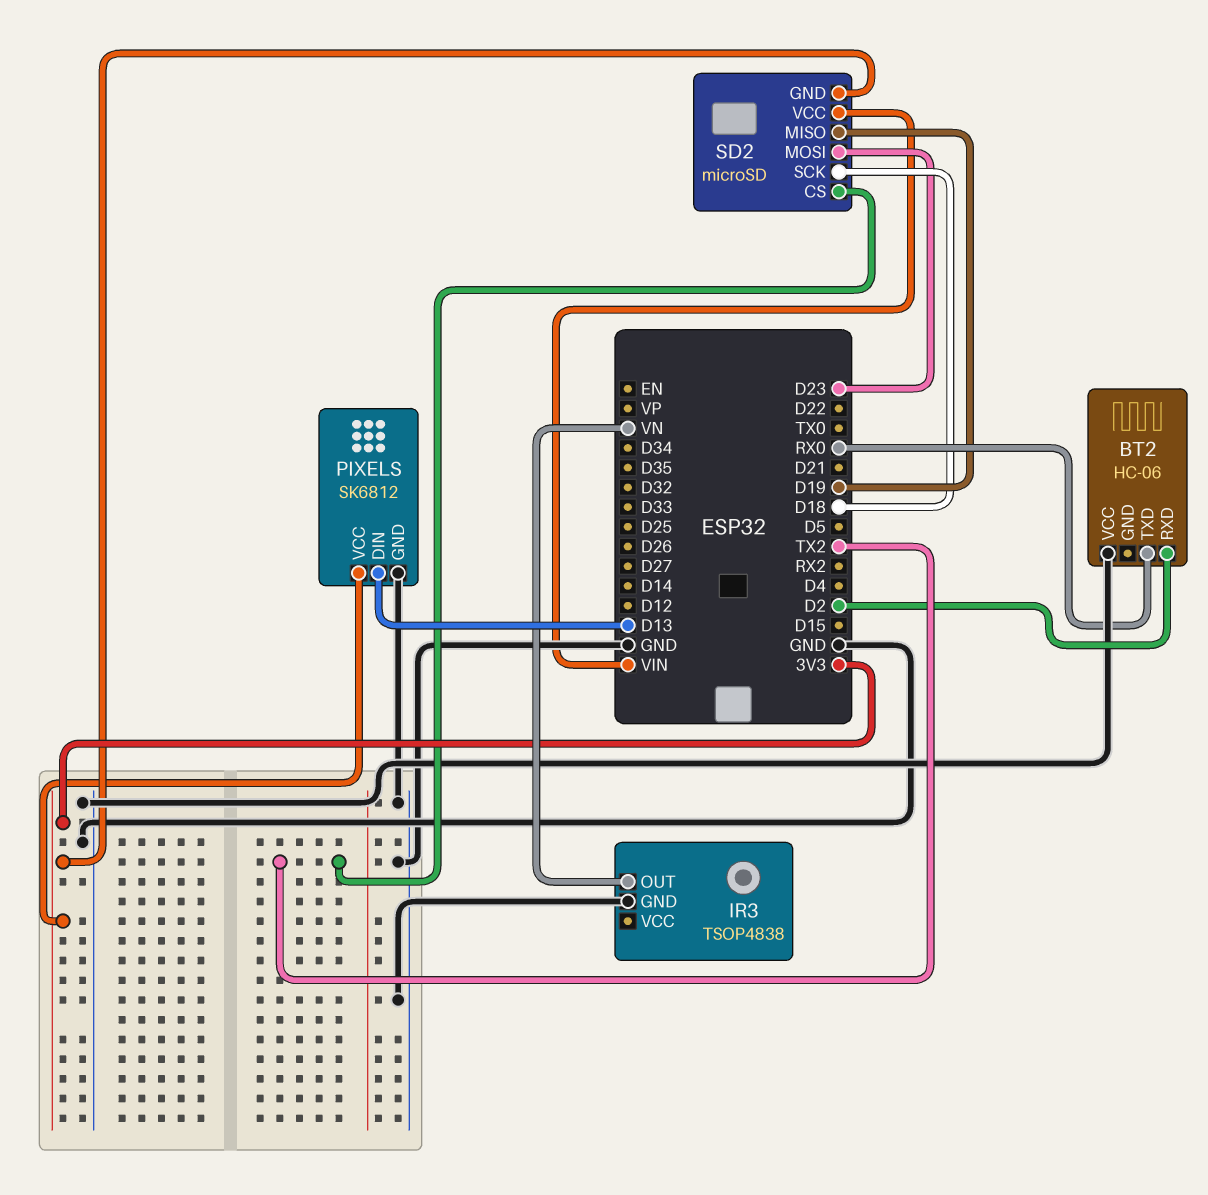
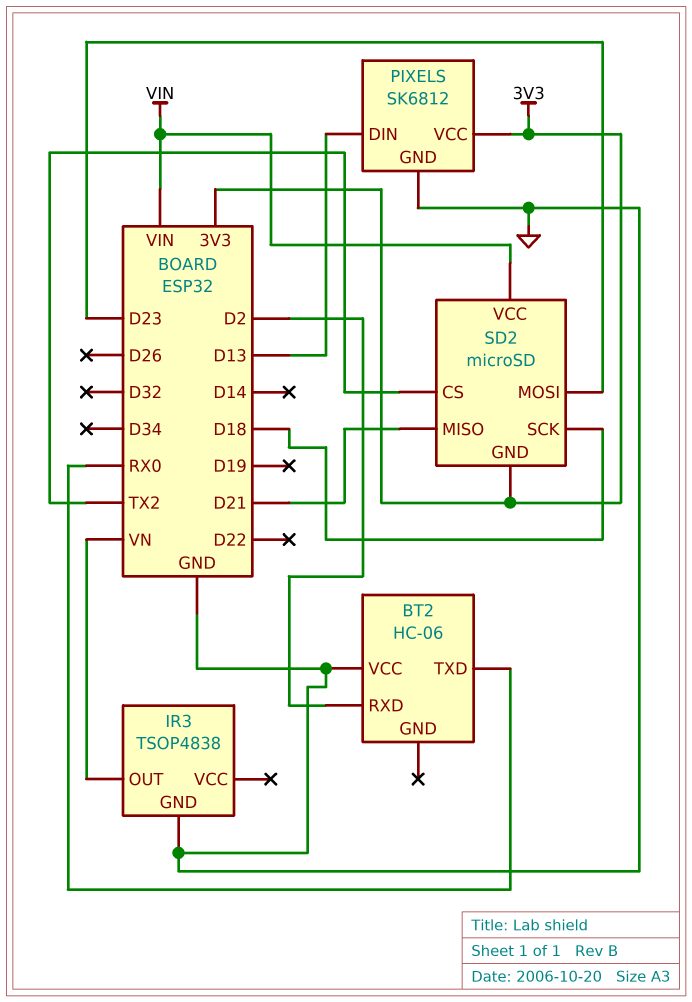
SD2 pin MISO: D19 -> D21

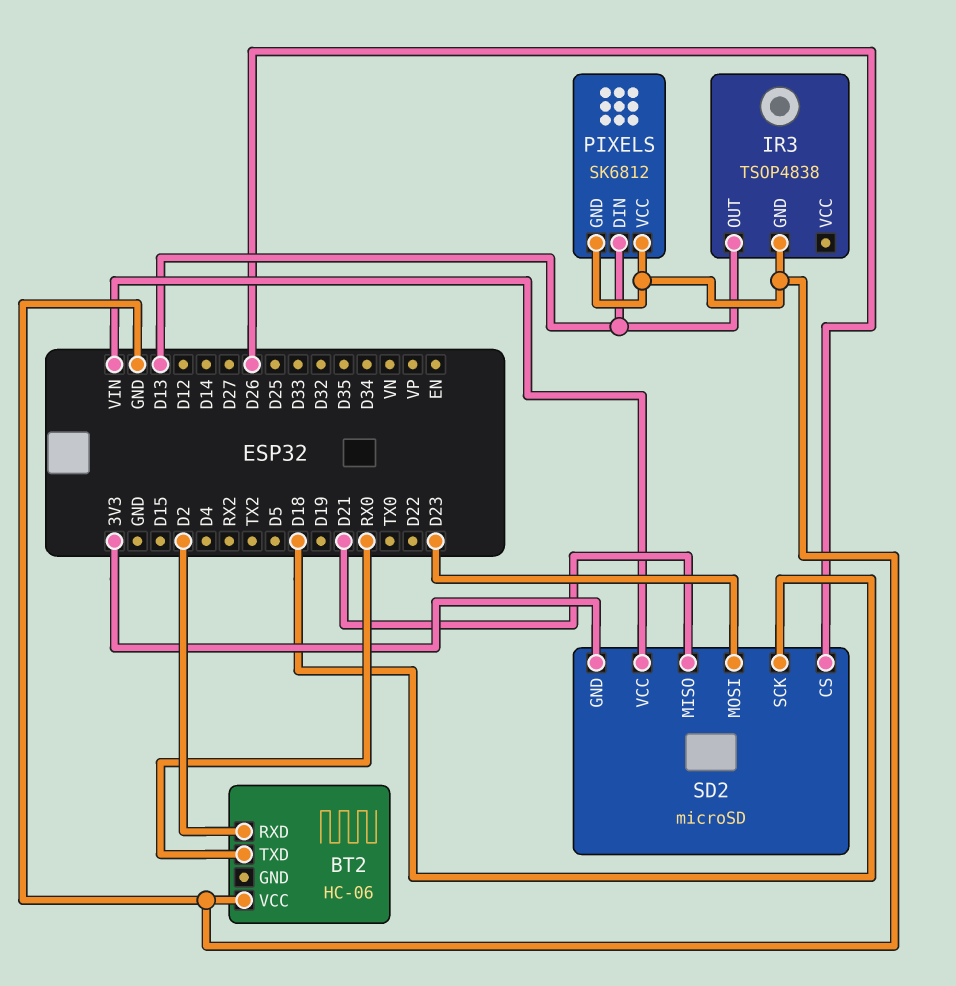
IR3 pin OUT: VN -> D13
PIXELS pin VCC: 3V3 -> GND
SD2 pin CS: TX2 -> D26

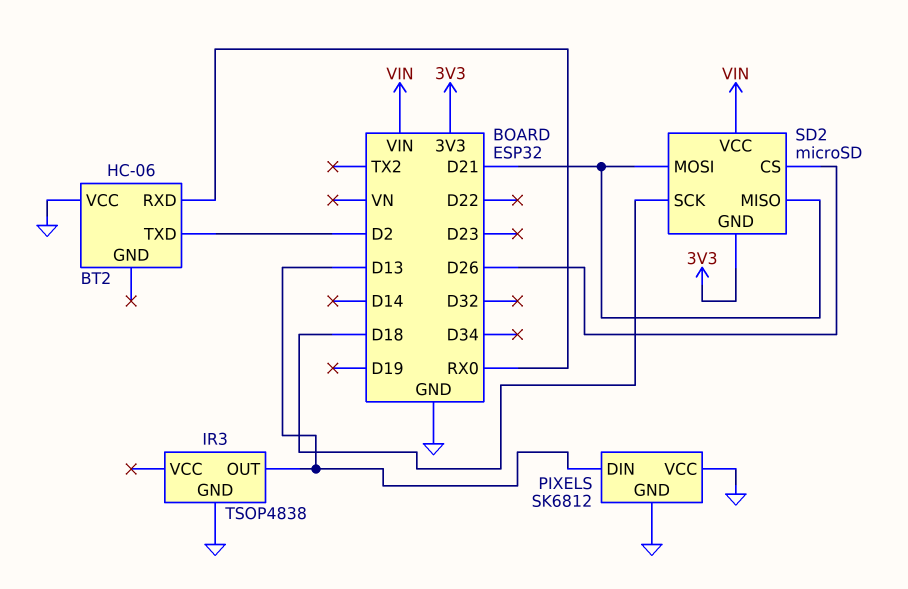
BT2 pin RXD: D2 -> RX0
BT2 pin TXD: RX0 -> D2
SD2 pin MOSI: D23 -> D21

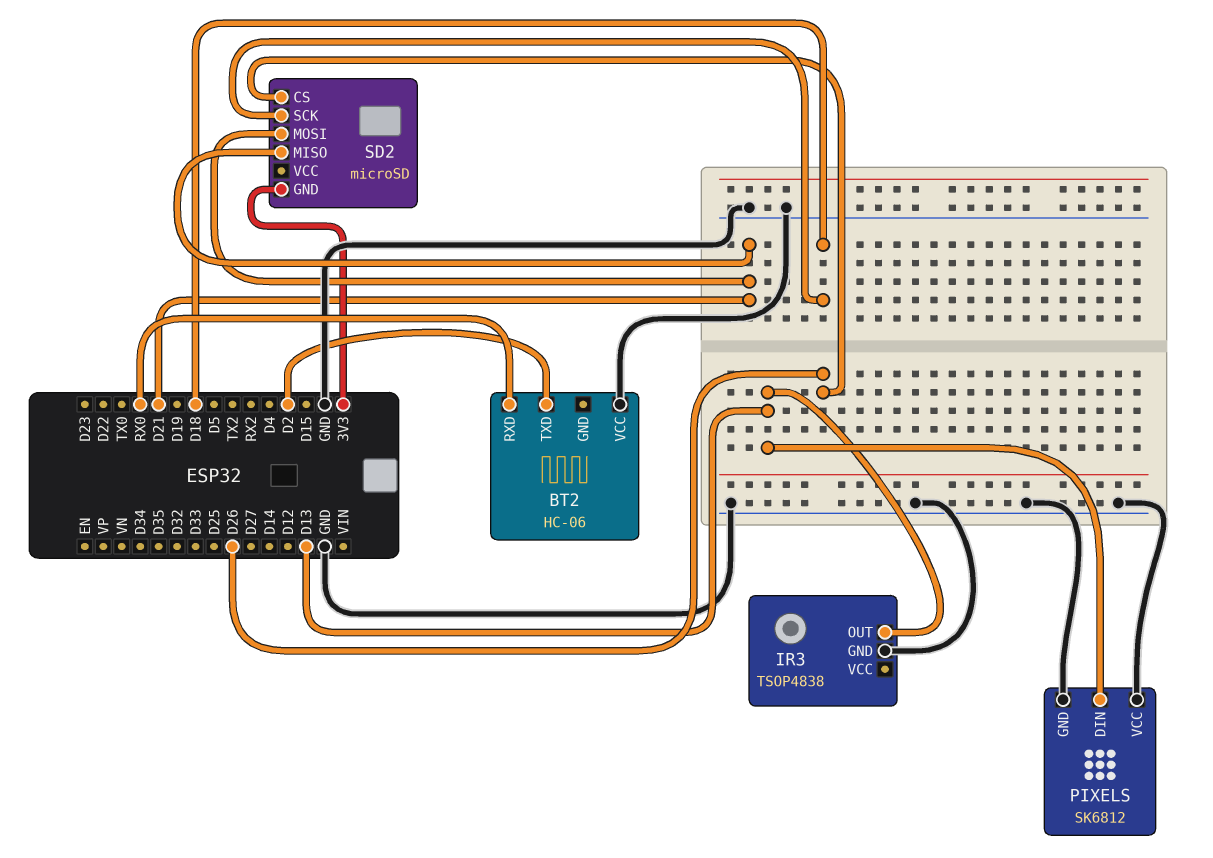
SD2 pin VCC: VIN -> none

